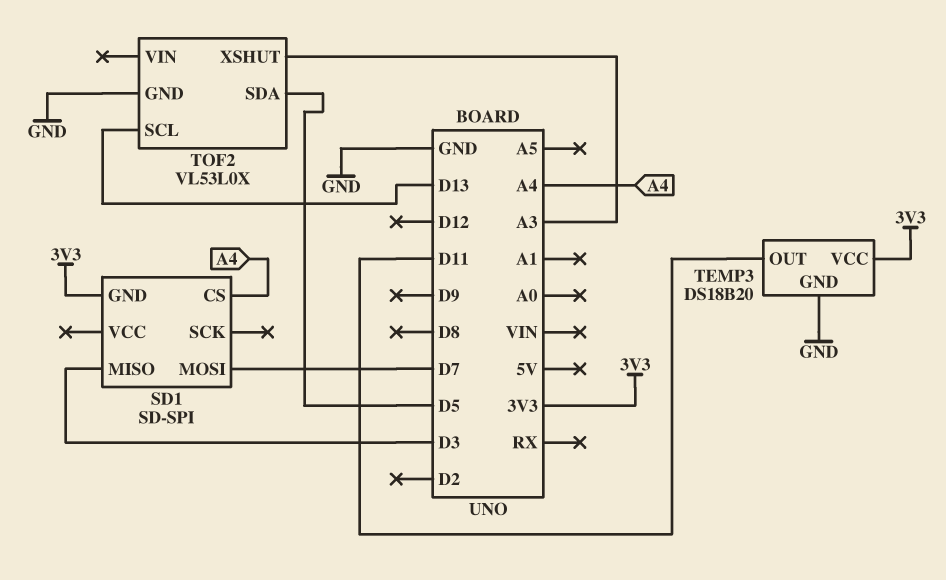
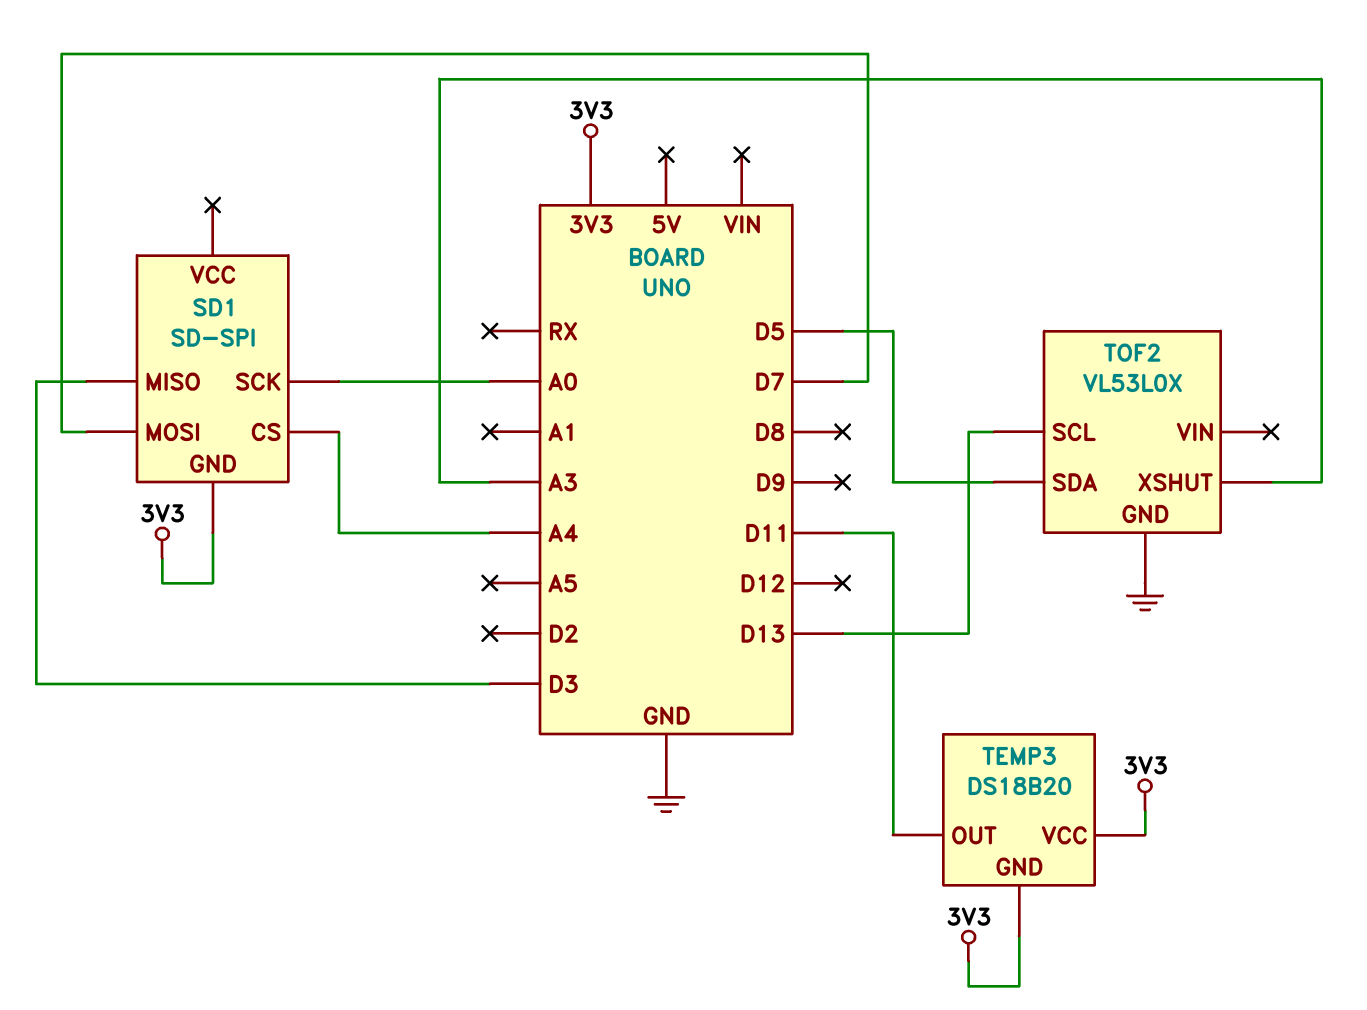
SD1 pin SCK: none -> A0
TEMP3 pin GND: GND -> 3V3

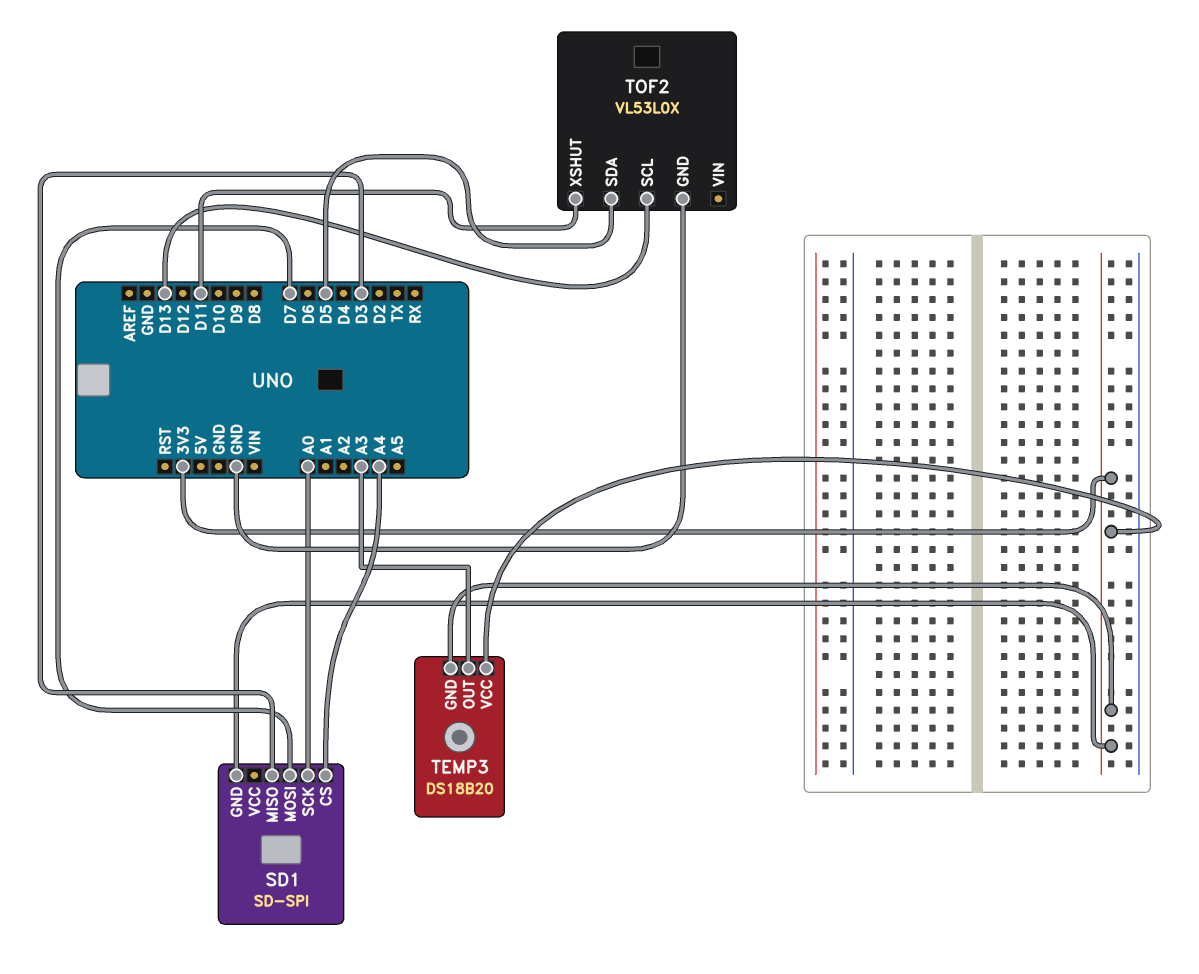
TEMP3 pin OUT: D11 -> A3
TOF2 pin XSHUT: A3 -> D11

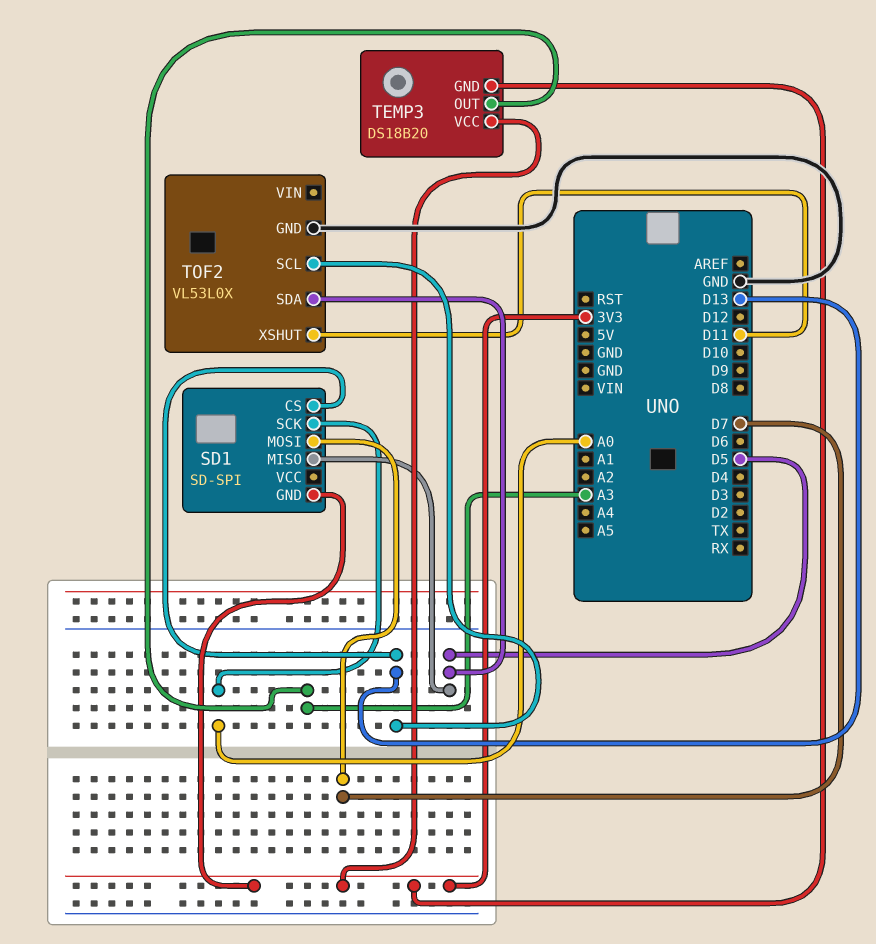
SD1 pin CS: A4 -> D13
SD1 pin MISO: D3 -> D5

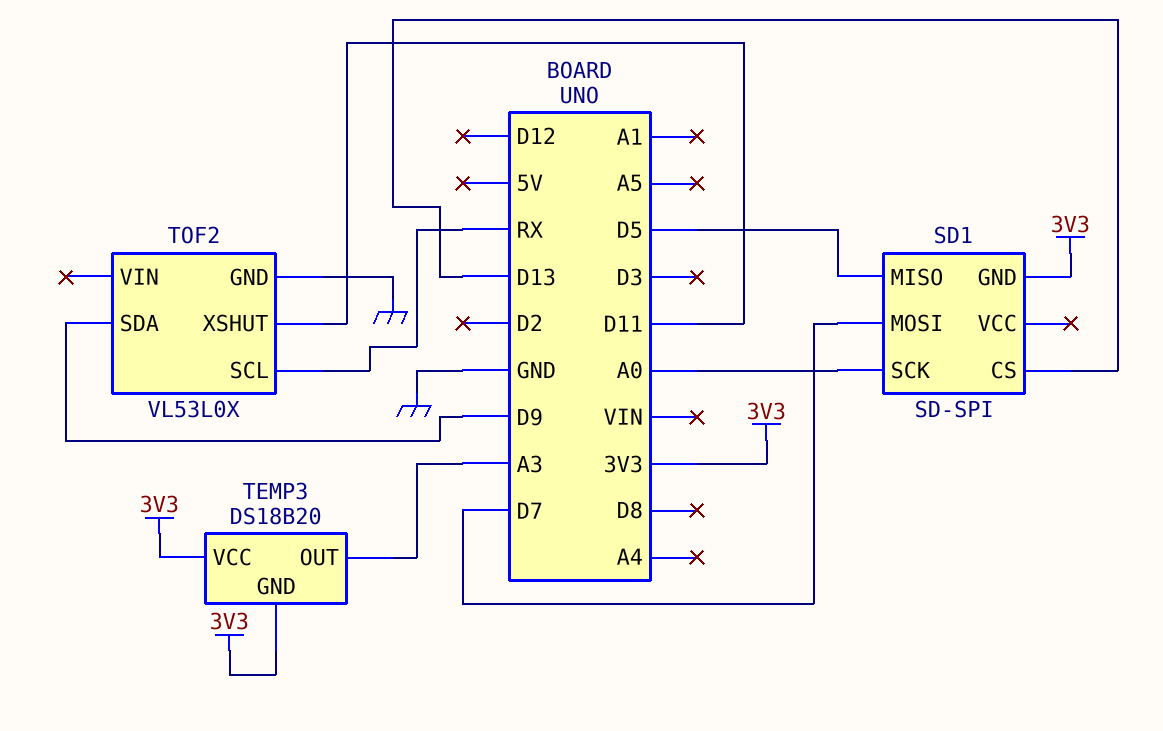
TOF2 pin SCL: D13 -> RX
TOF2 pin SDA: D5 -> D9

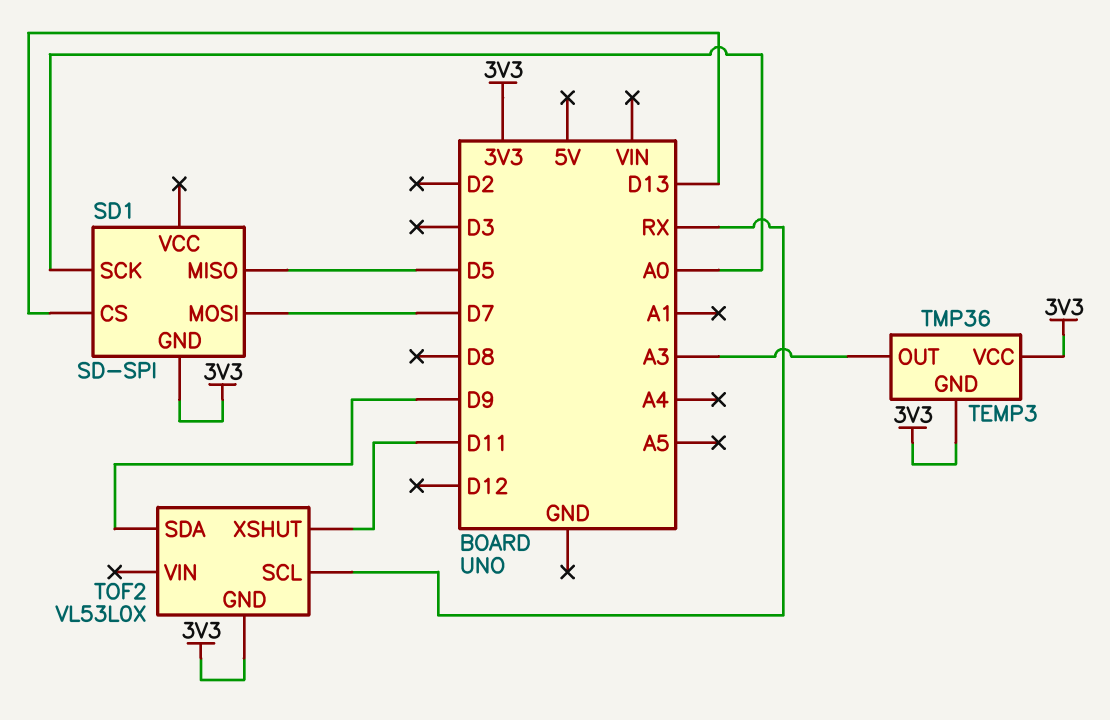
TEMP3: DS18B20 -> TMP36
TOF2 pin GND: GND -> 3V3

